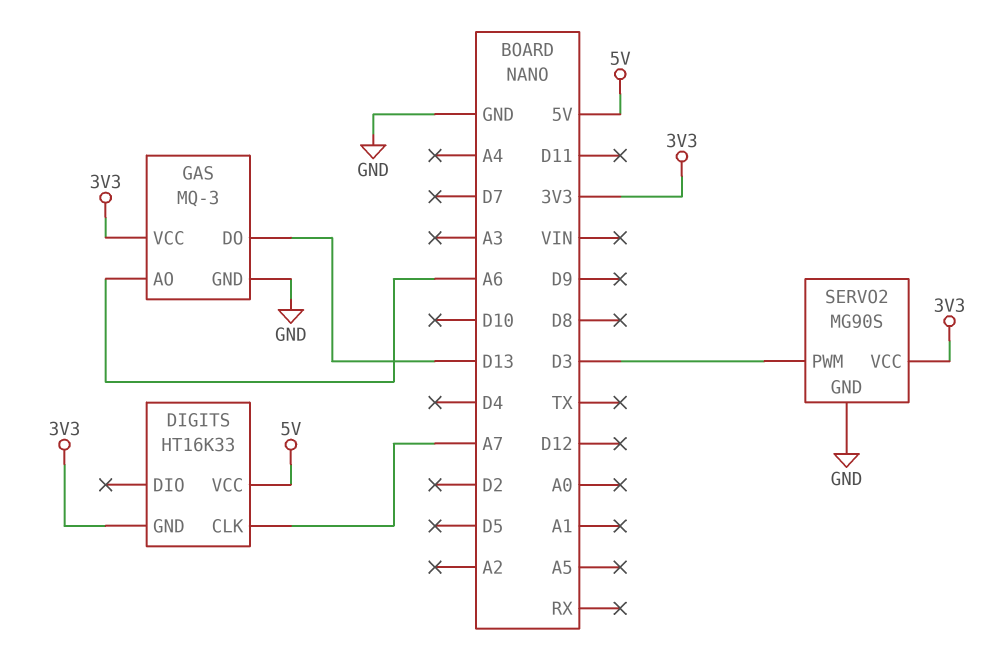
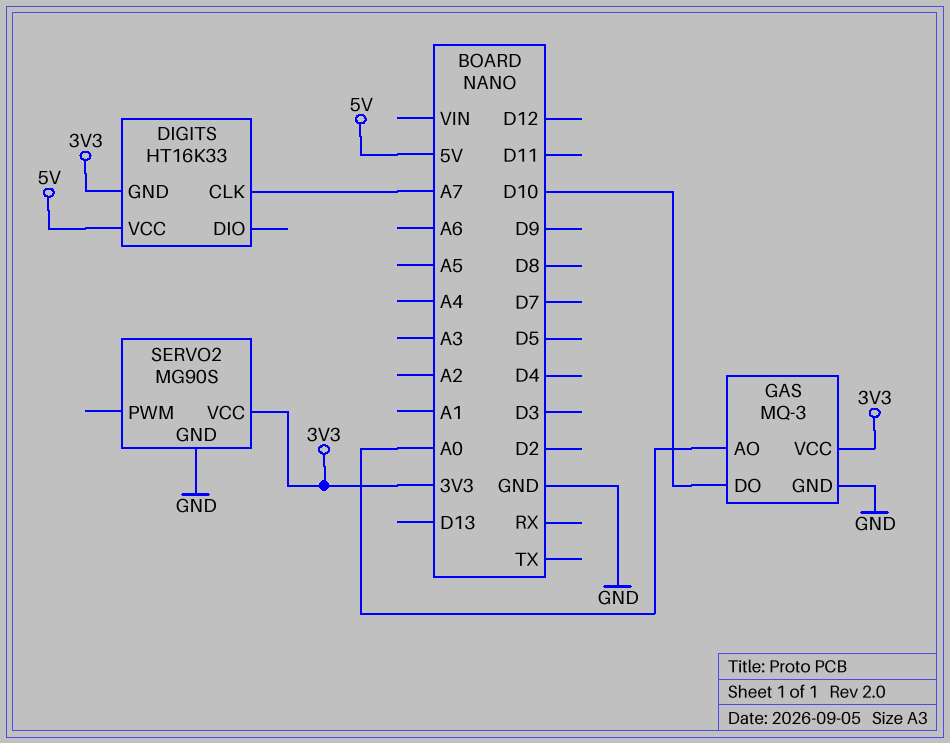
GAS pin AO: A6 -> A0
GAS pin DO: D13 -> D10
SERVO2 pin PWM: D3 -> none

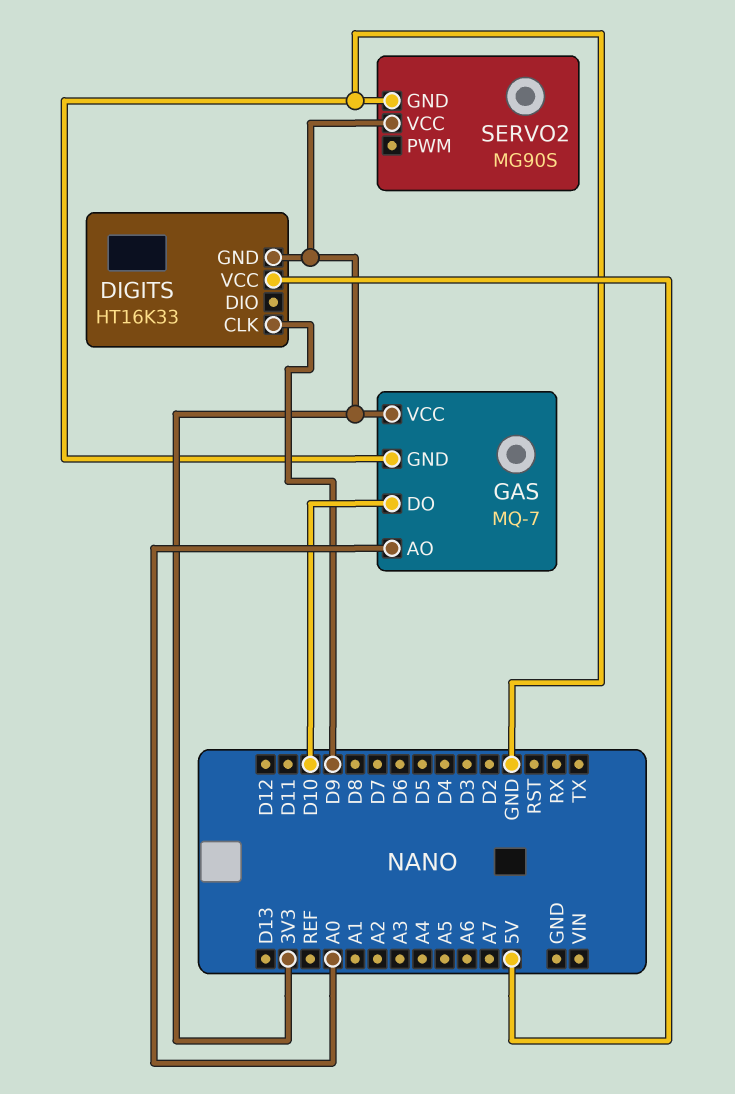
DIGITS pin CLK: A7 -> D9
GAS: MQ-3 -> MQ-7

